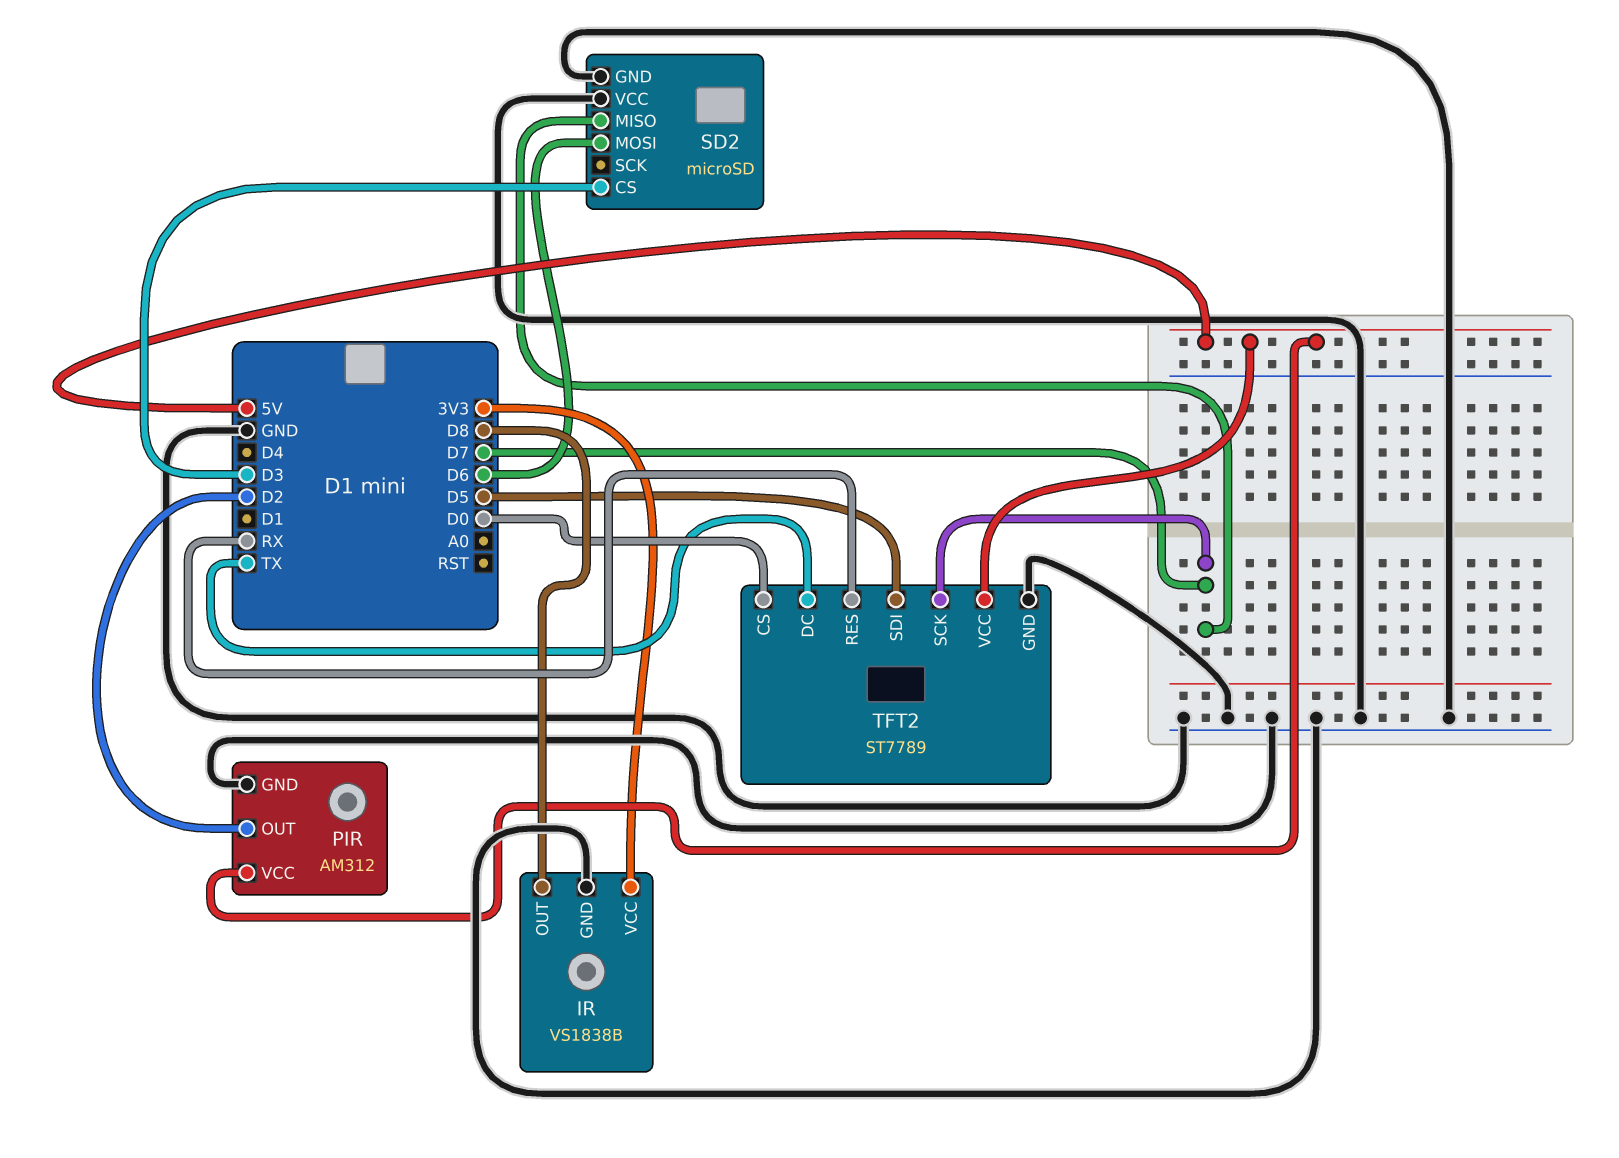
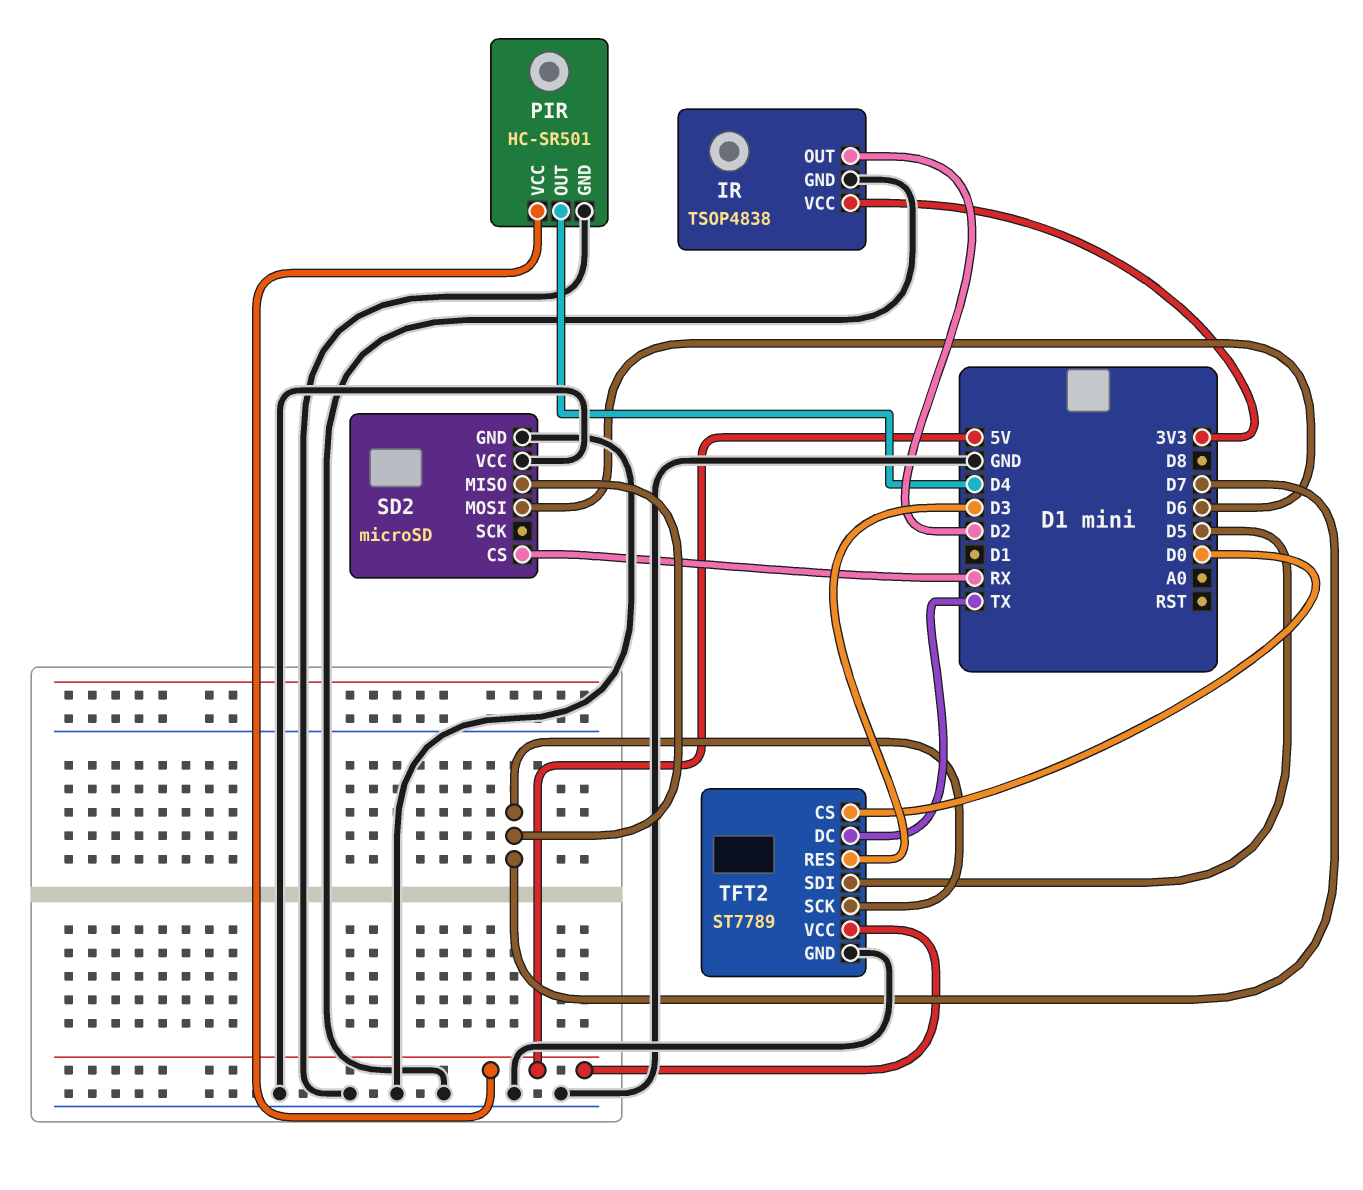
IR: VS1838B -> TSOP4838
IR pin OUT: D8 -> D2
PIR: AM312 -> HC-SR501
PIR pin OUT: D2 -> D4
SD2 pin CS: D3 -> RX
TFT2 pin RES: RX -> D3

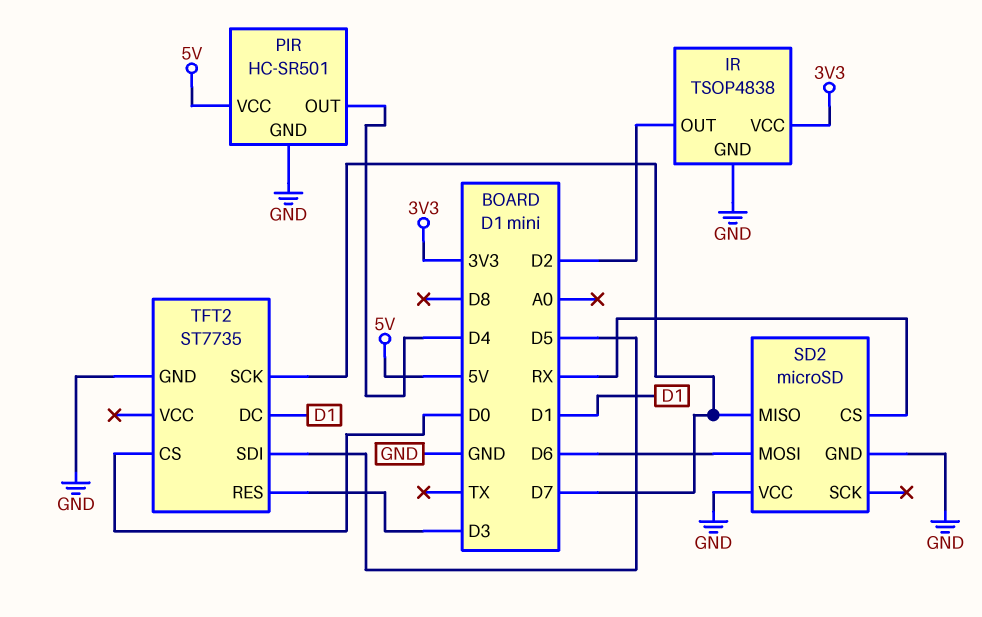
TFT2: ST7789 -> ST7735
TFT2 pin DC: TX -> D1
TFT2 pin VCC: 5V -> none

